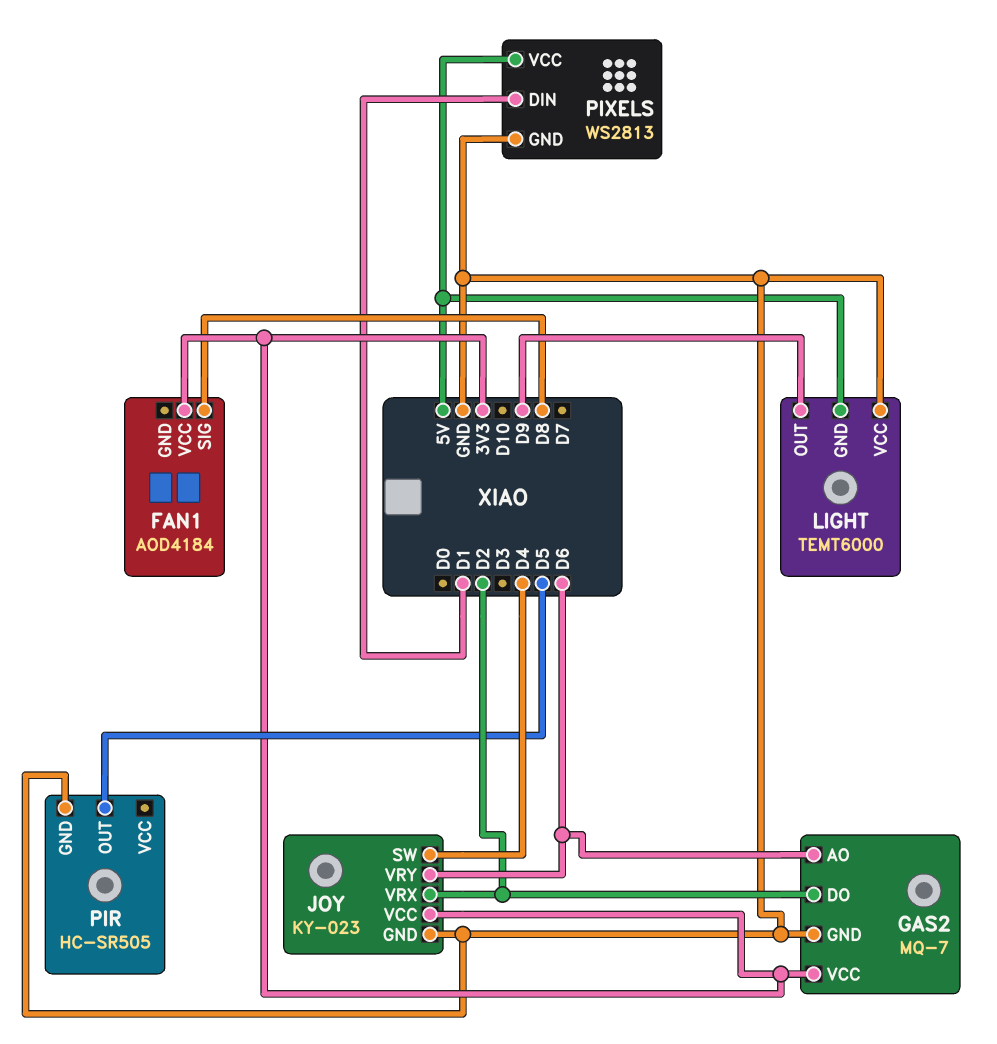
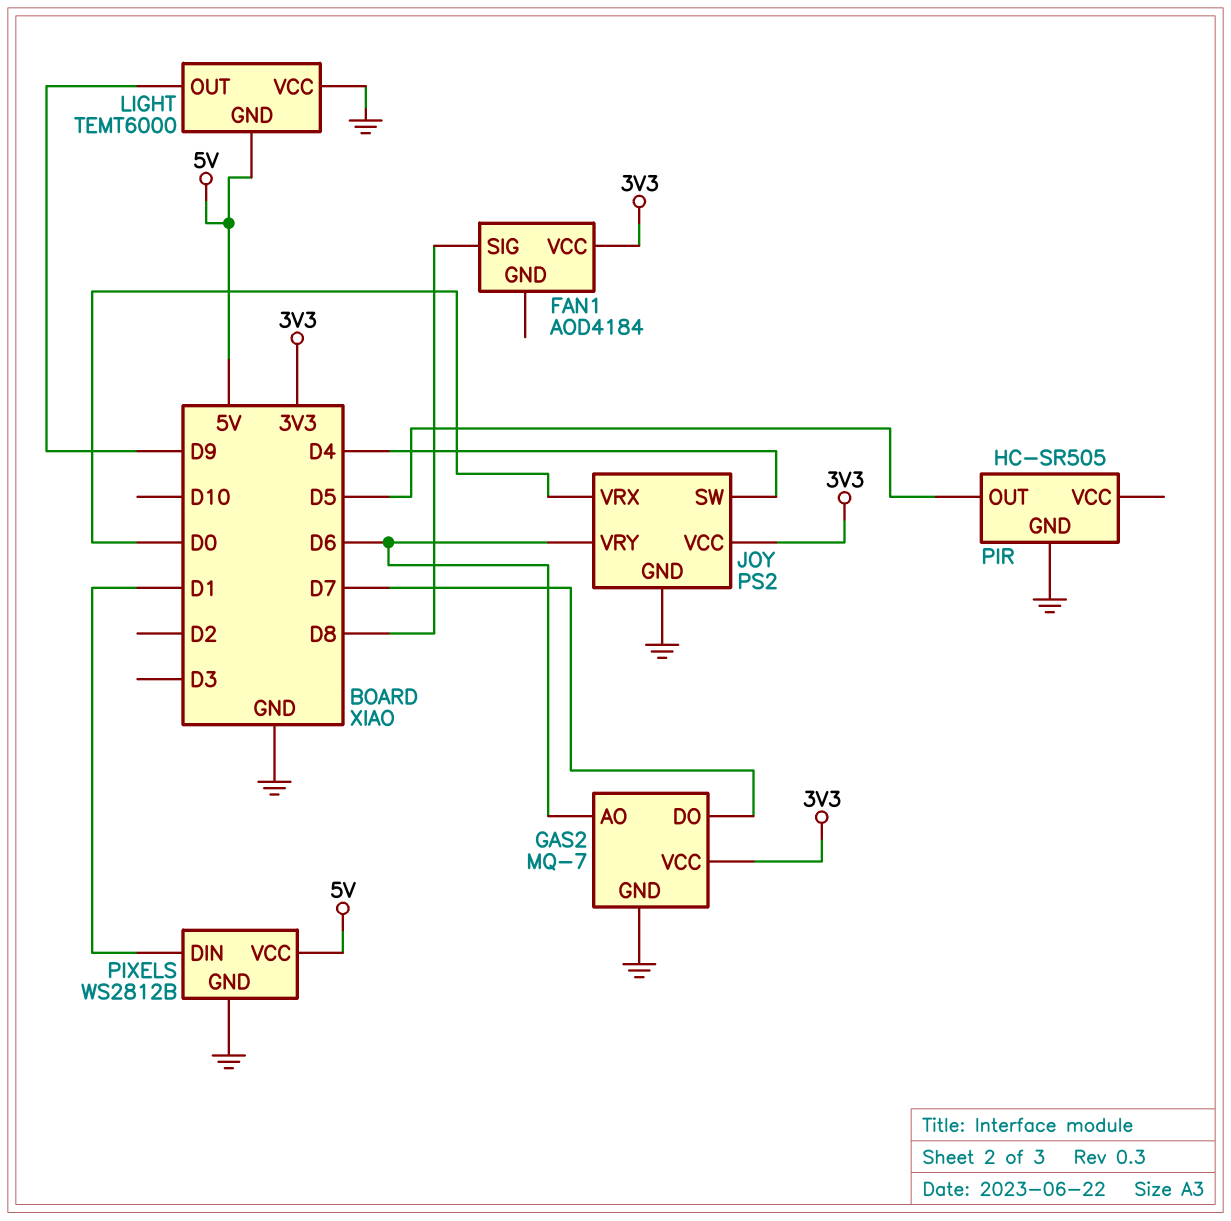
GAS2 pin DO: D2 -> D7
JOY: KY-023 -> PS2
JOY pin VRX: D2 -> D0
PIXELS: WS2813 -> WS2812B

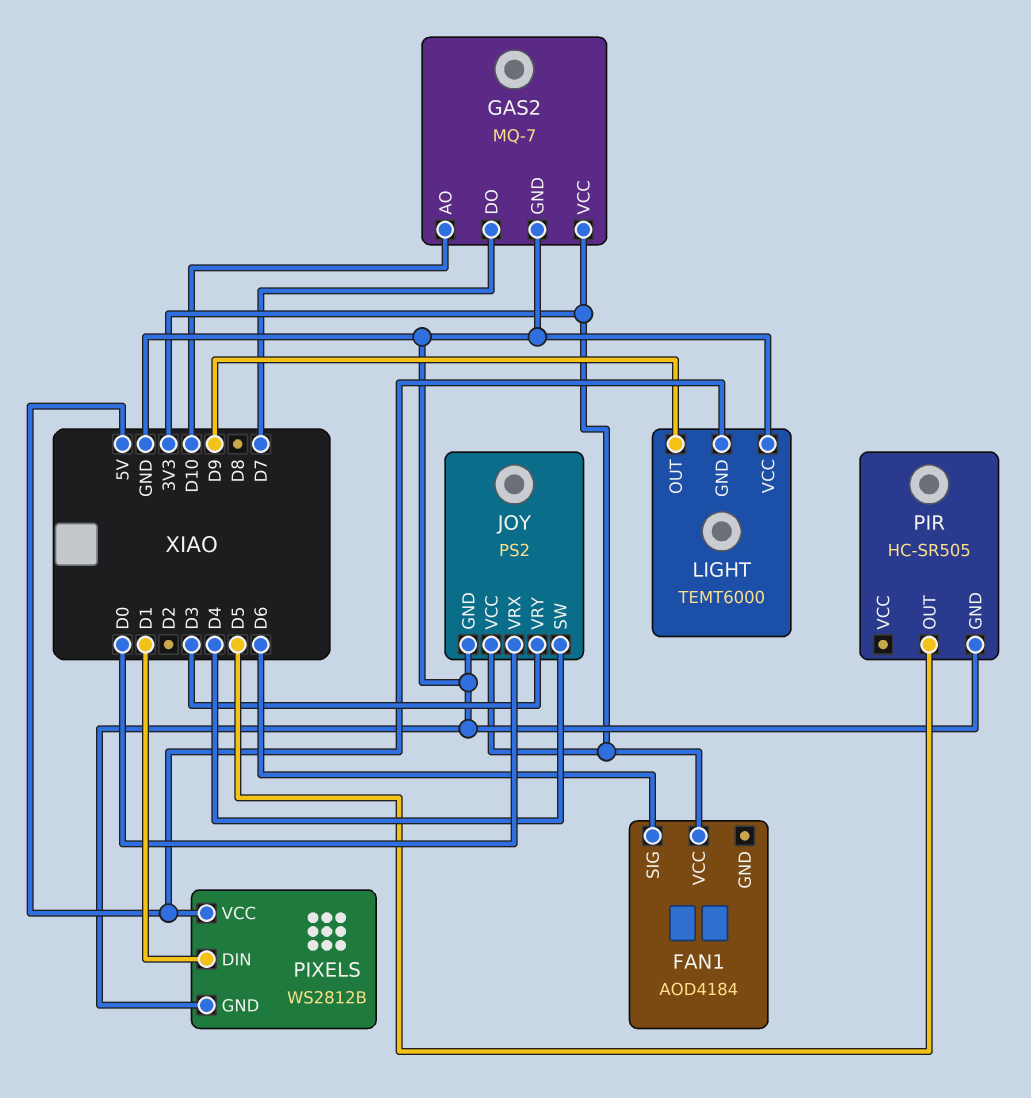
FAN1 pin SIG: D8 -> D6
GAS2 pin AO: D6 -> D10
JOY pin VRY: D6 -> D3

